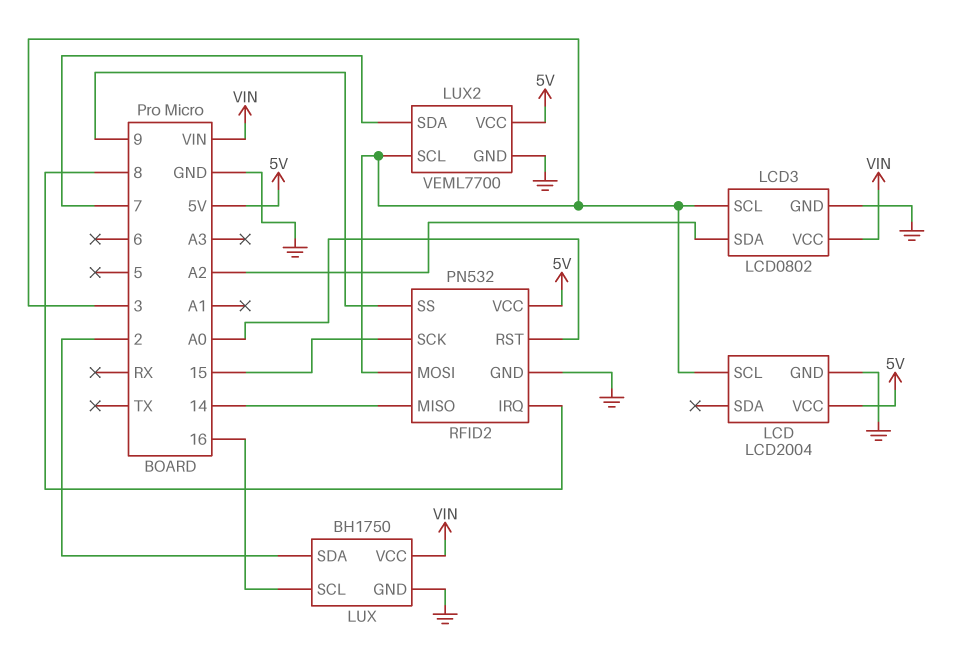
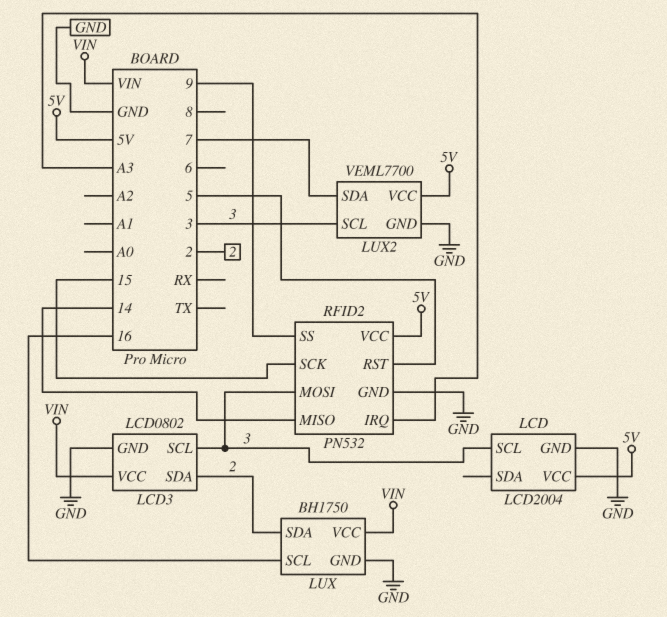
LCD3 pin SDA: A2 -> 2
RFID2 pin IRQ: 8 -> A3
RFID2 pin RST: A0 -> 5

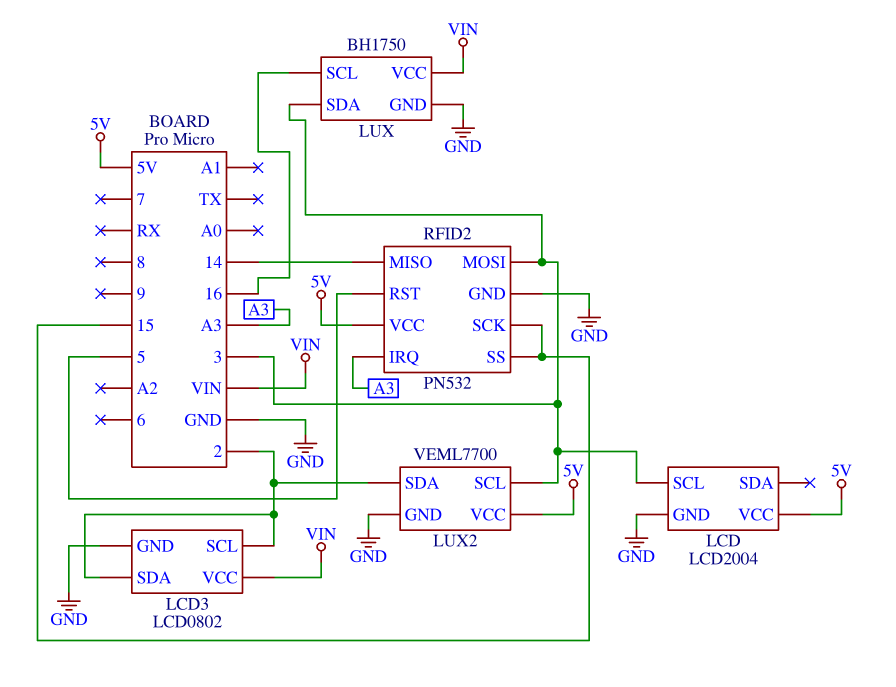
LCD3 pin SCL: 3 -> 2
LUX pin SDA: 2 -> 3
LUX2 pin SDA: 7 -> 2
RFID2 pin SS: 9 -> 15

